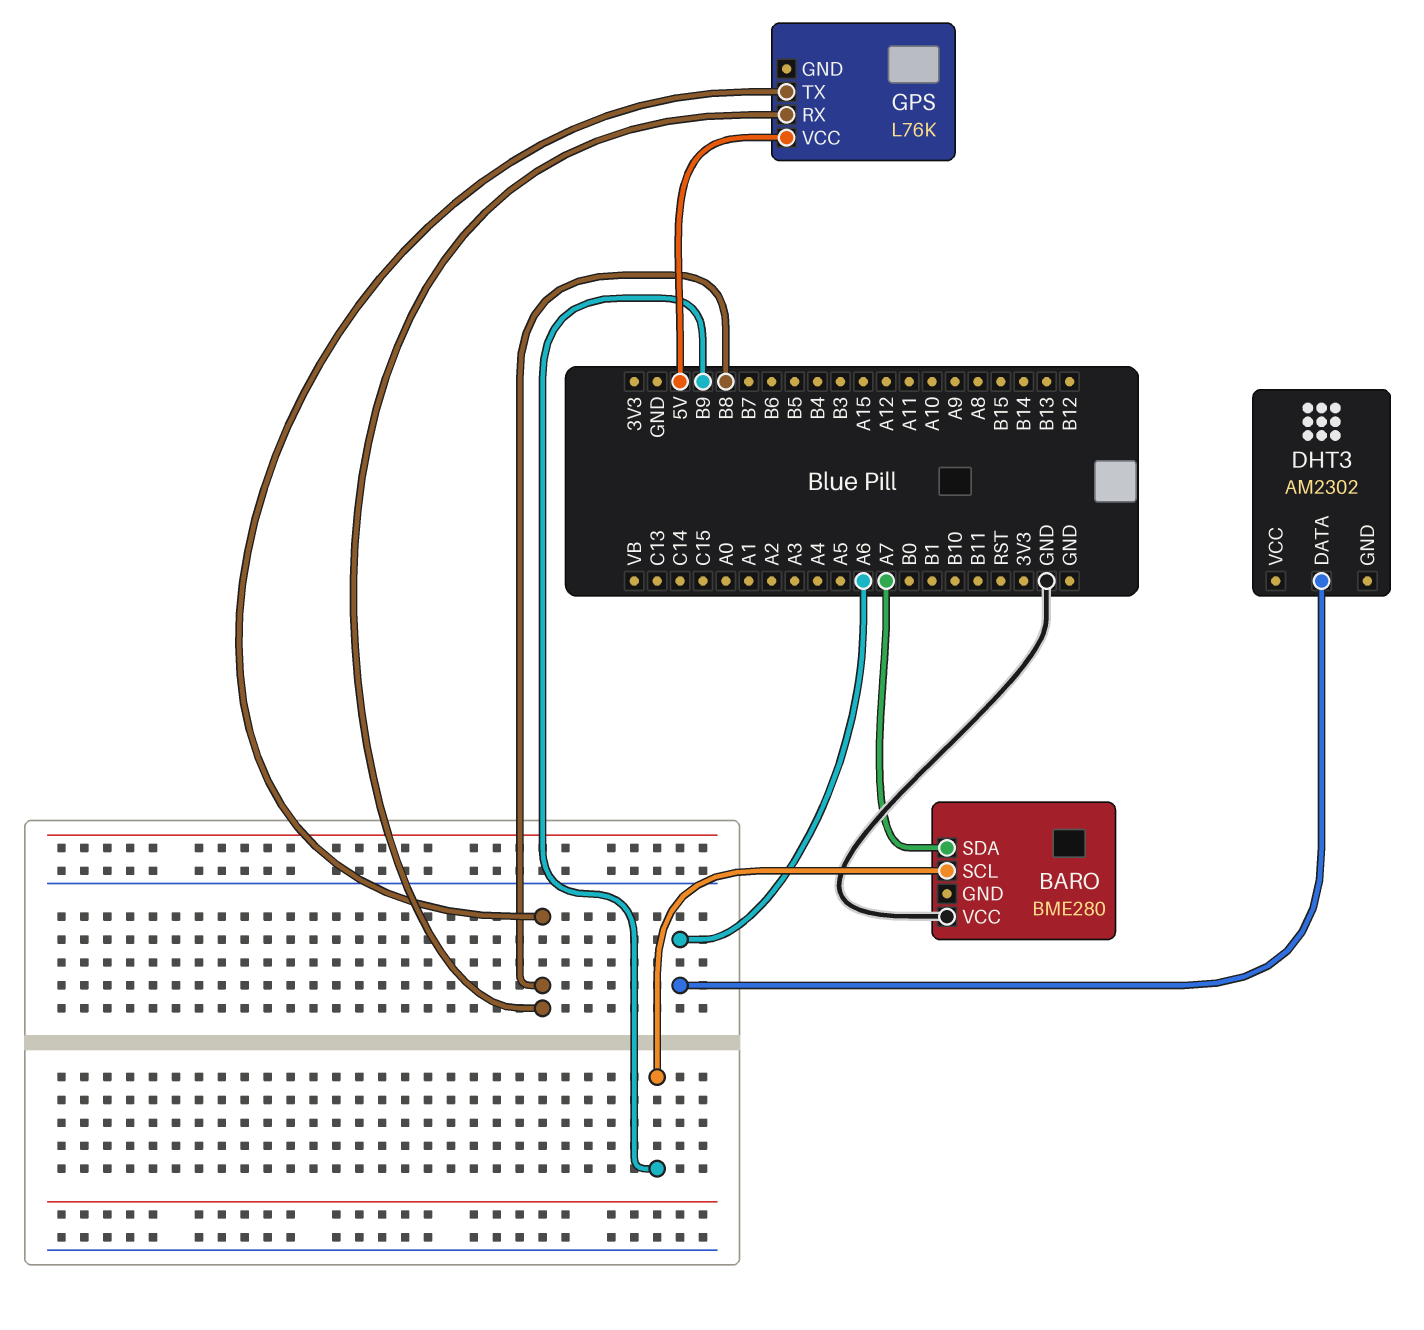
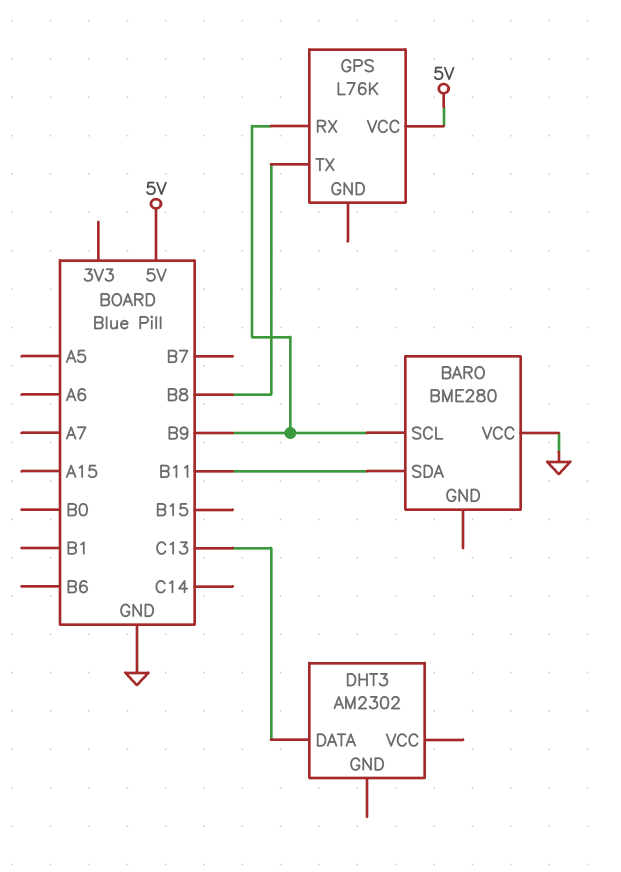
BARO pin SDA: A7 -> B11
DHT3 pin DATA: A6 -> C13
GPS pin RX: B8 -> B9

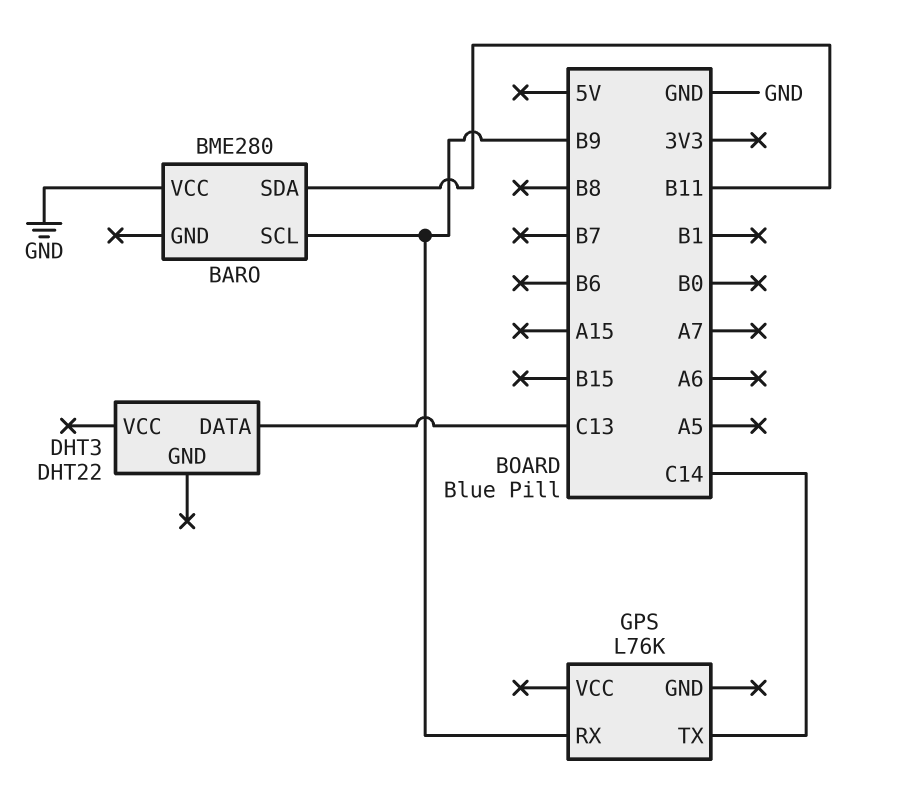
DHT3: AM2302 -> DHT22
GPS pin TX: B8 -> C14
GPS pin VCC: 5V -> none

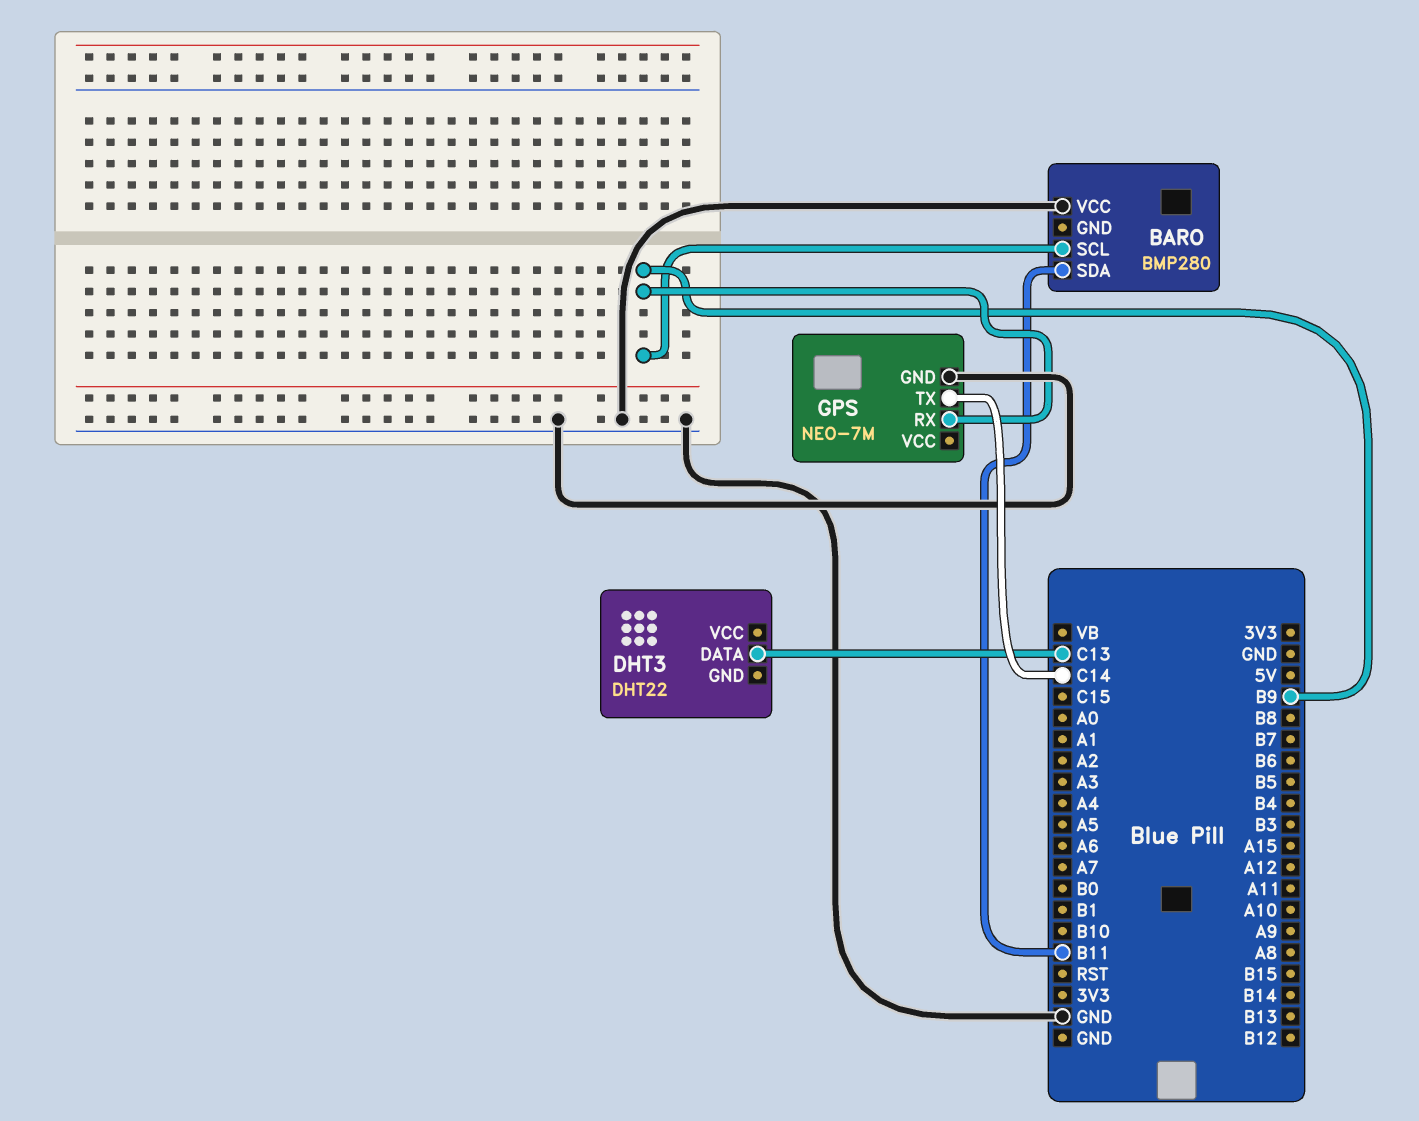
BARO: BME280 -> BMP280
GPS: L76K -> NEO-7M
GPS pin GND: none -> GND

